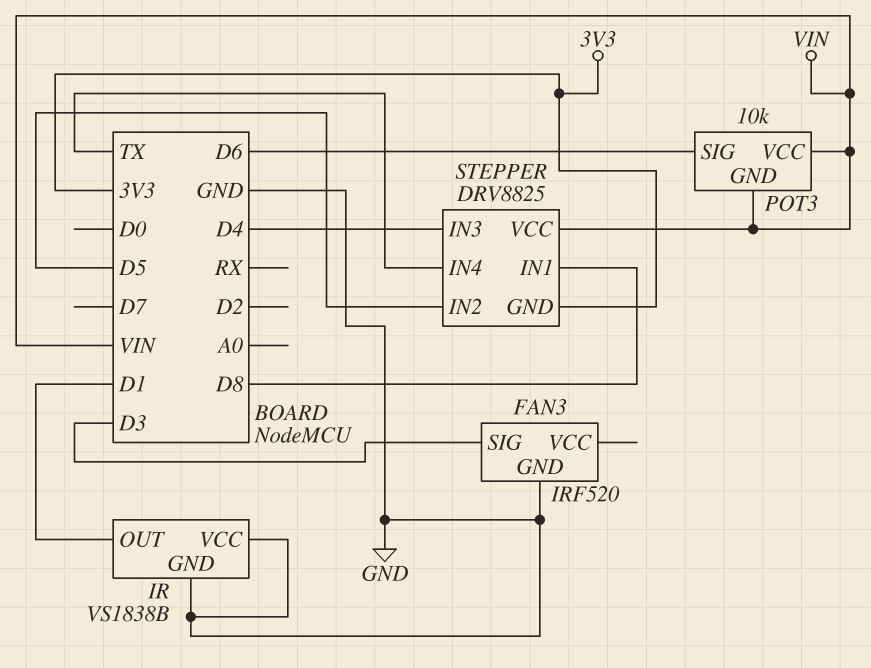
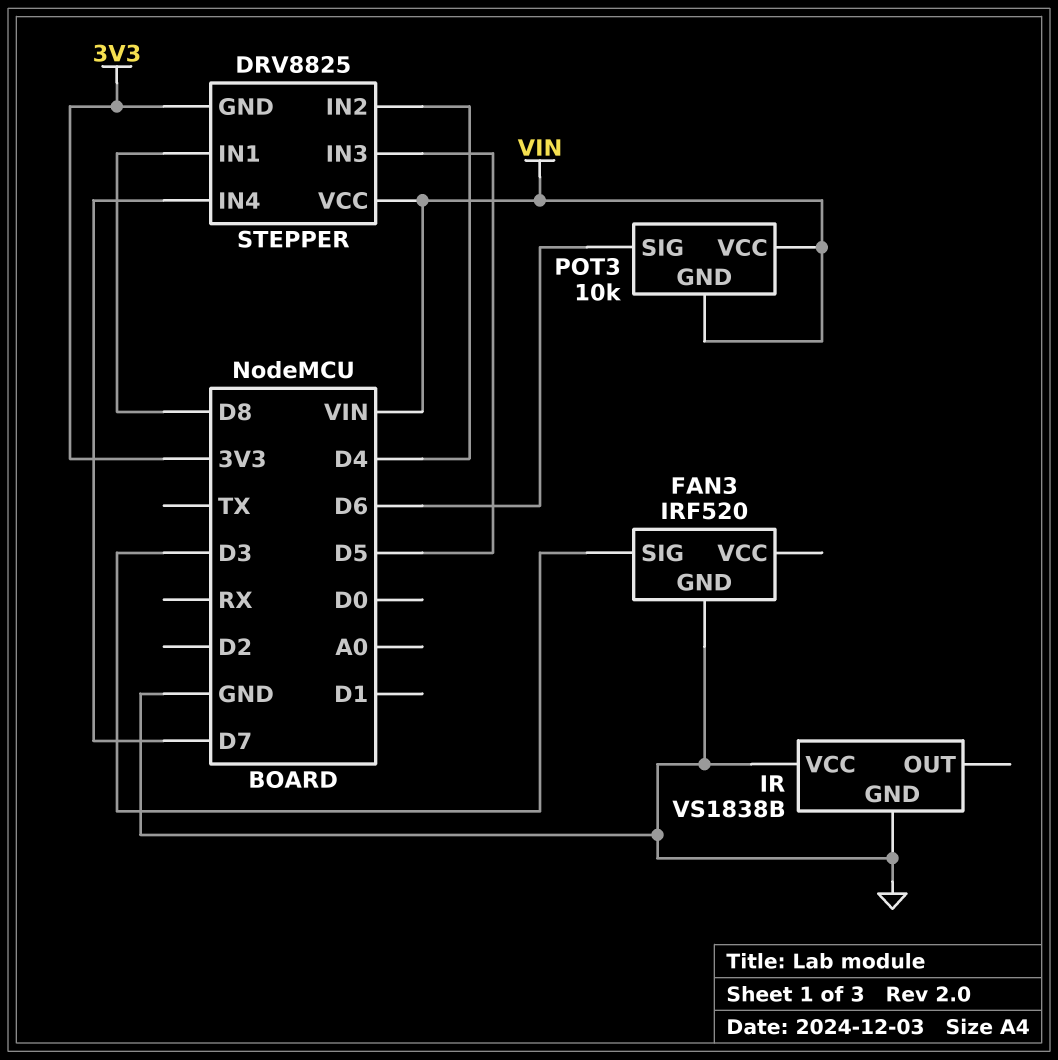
IR pin OUT: D1 -> none
STEPPER pin IN2: D5 -> D4
STEPPER pin IN3: D4 -> D5
STEPPER pin IN4: TX -> D7

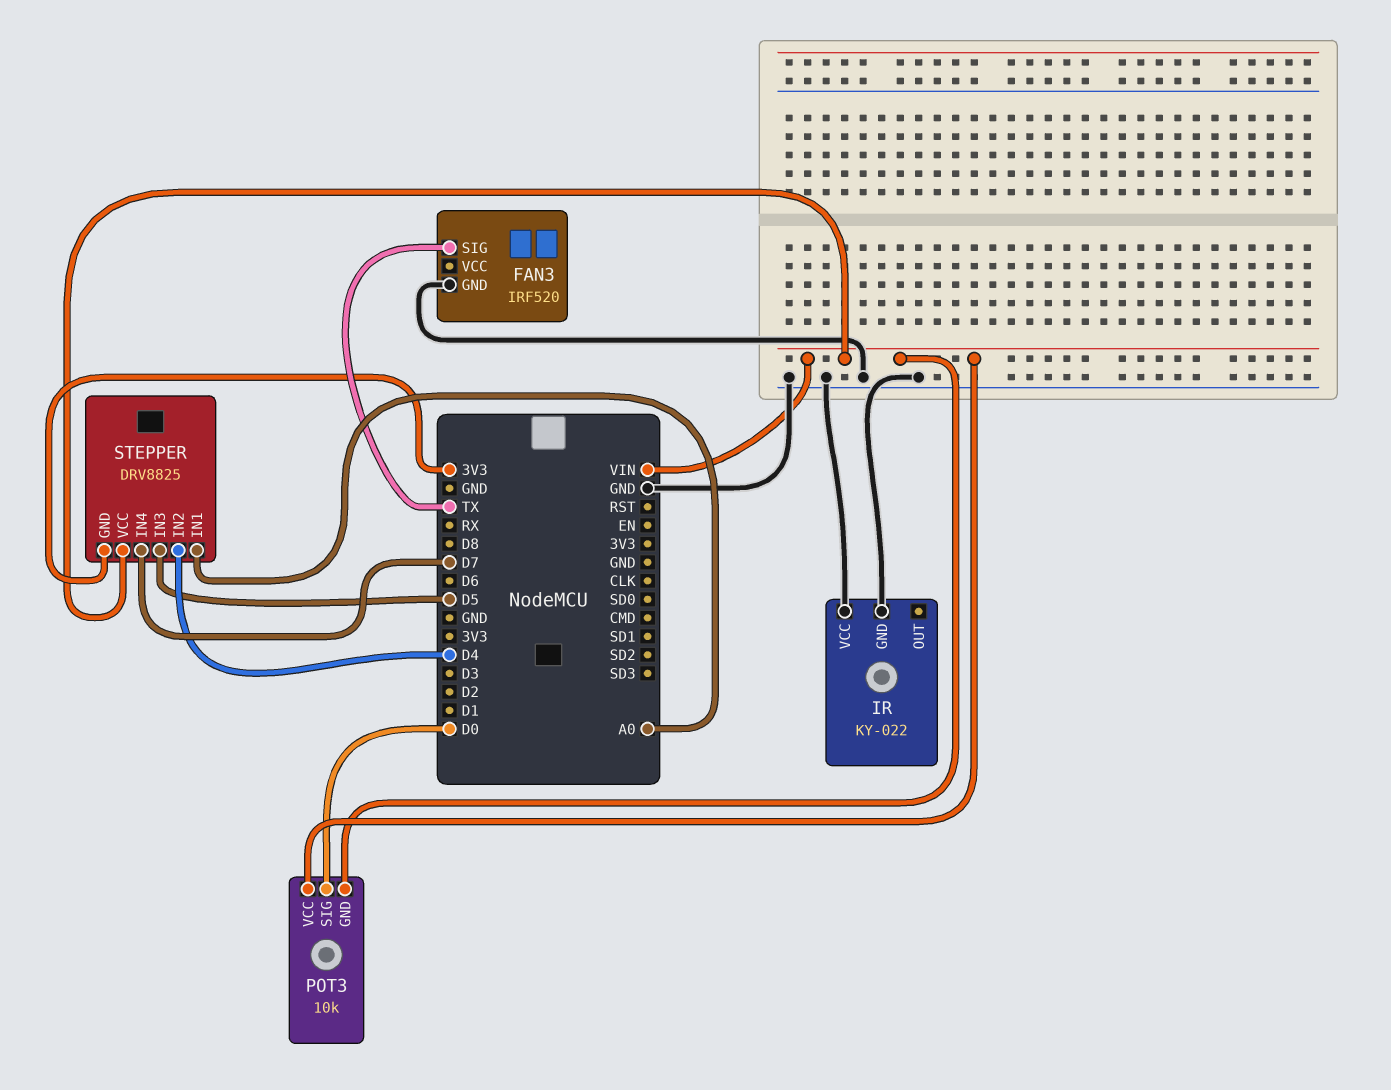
FAN3 pin SIG: D3 -> TX
IR: VS1838B -> KY-022
POT3 pin SIG: D6 -> D0
STEPPER pin IN1: D8 -> A0

